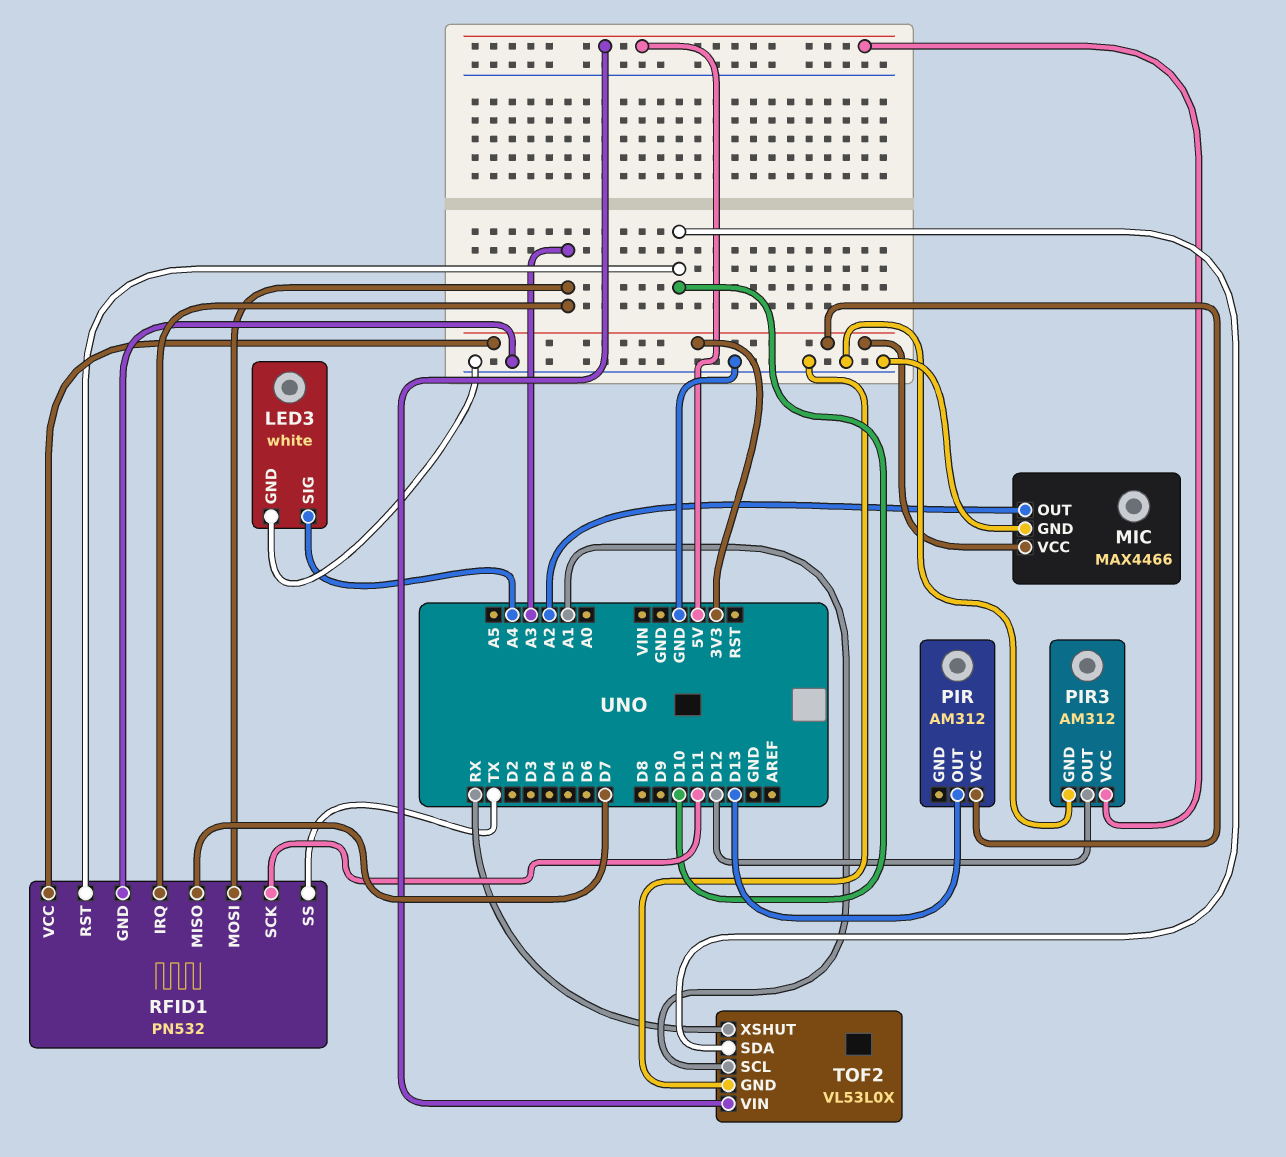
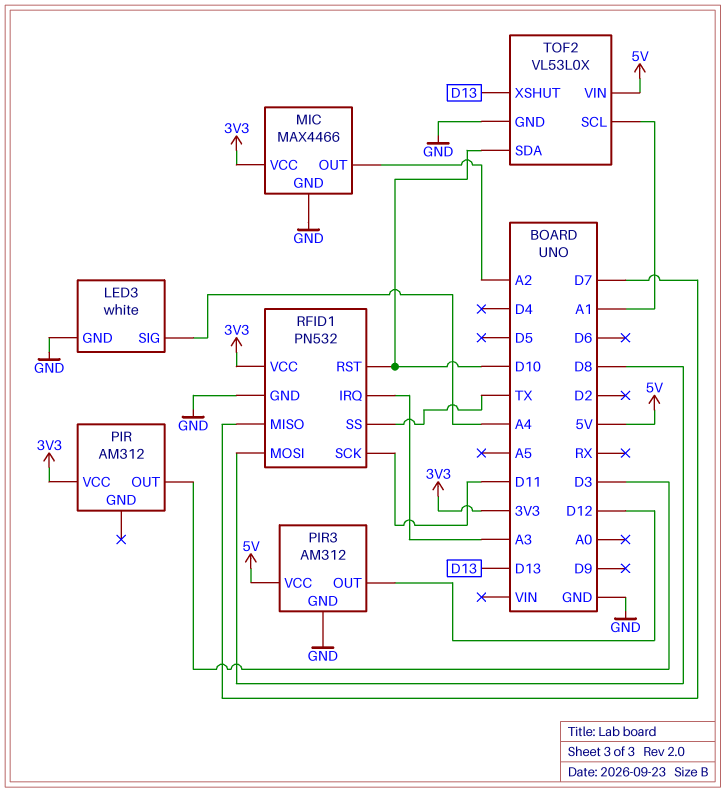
PIR pin OUT: D13 -> D3
RFID1 pin MOSI: A3 -> D8
TOF2 pin XSHUT: RX -> D13

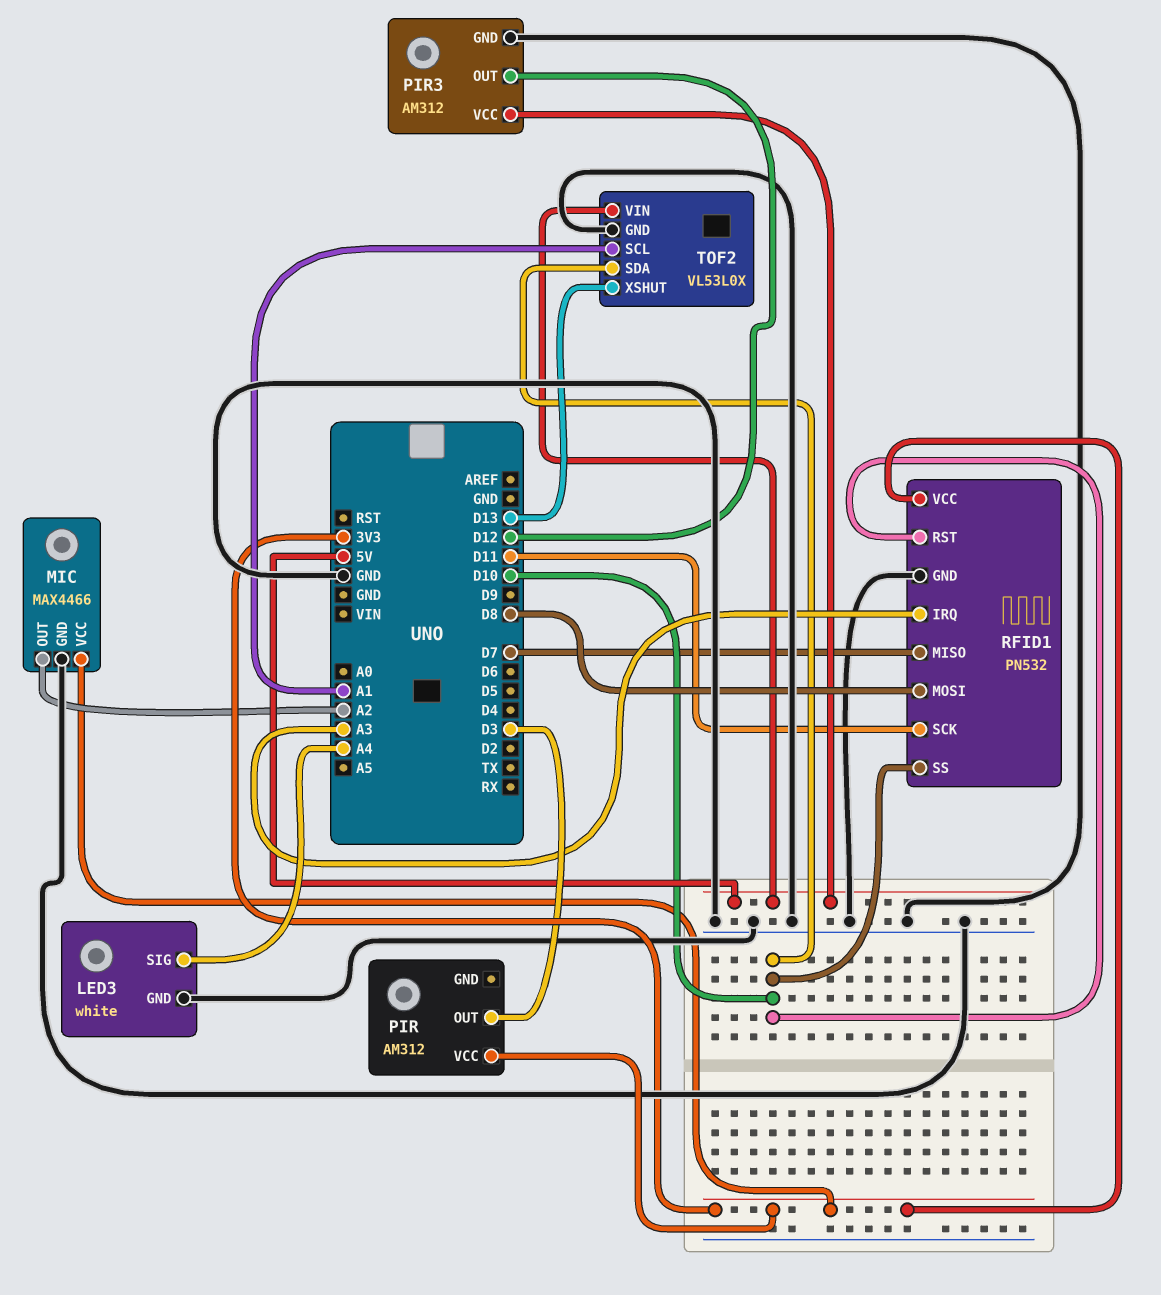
RFID1 pin SS: TX -> D10

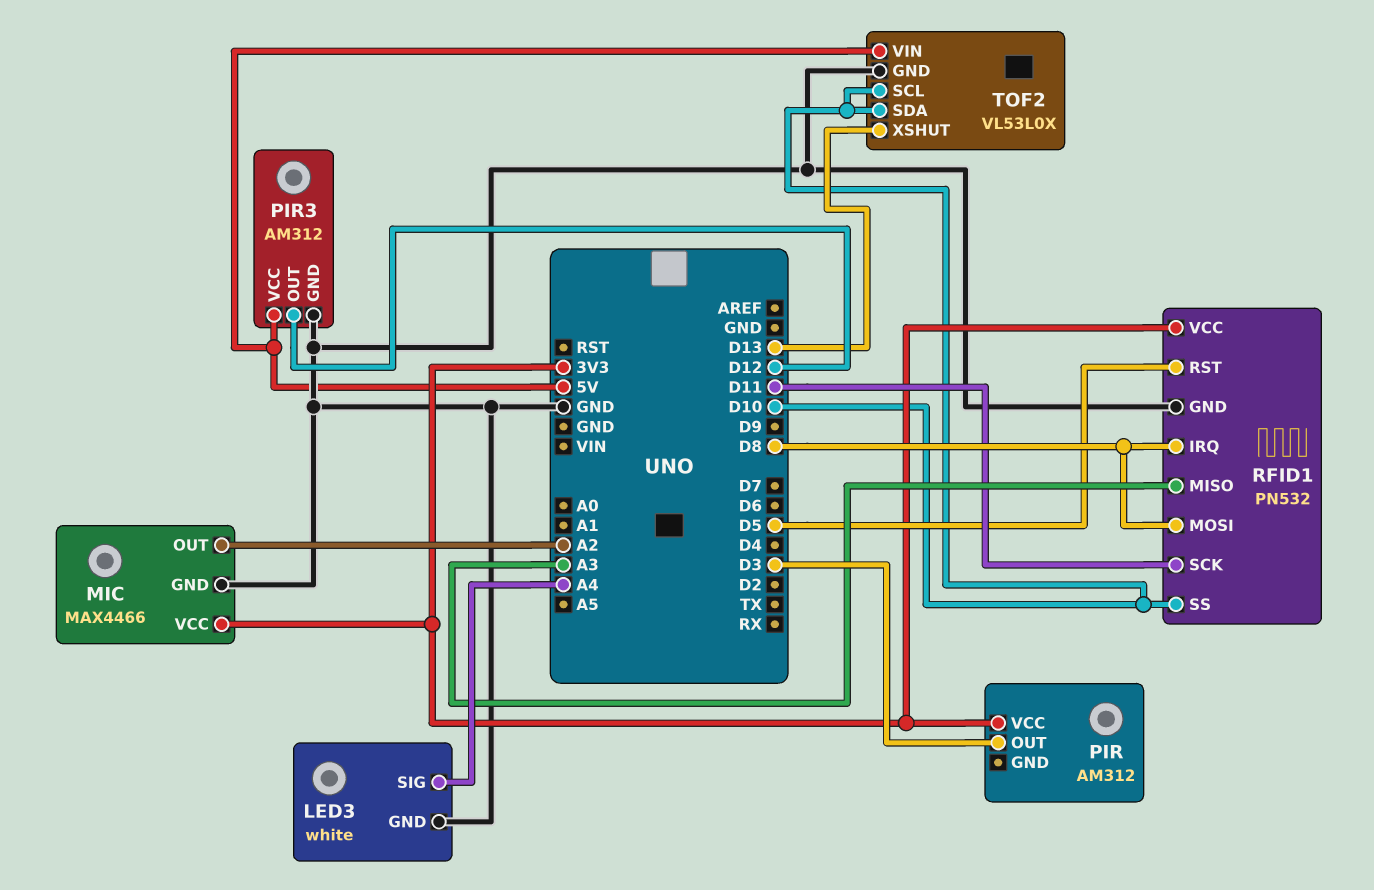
RFID1 pin IRQ: A3 -> D8
RFID1 pin MISO: D7 -> A3
RFID1 pin RST: D10 -> D5
TOF2 pin SCL: A1 -> D10

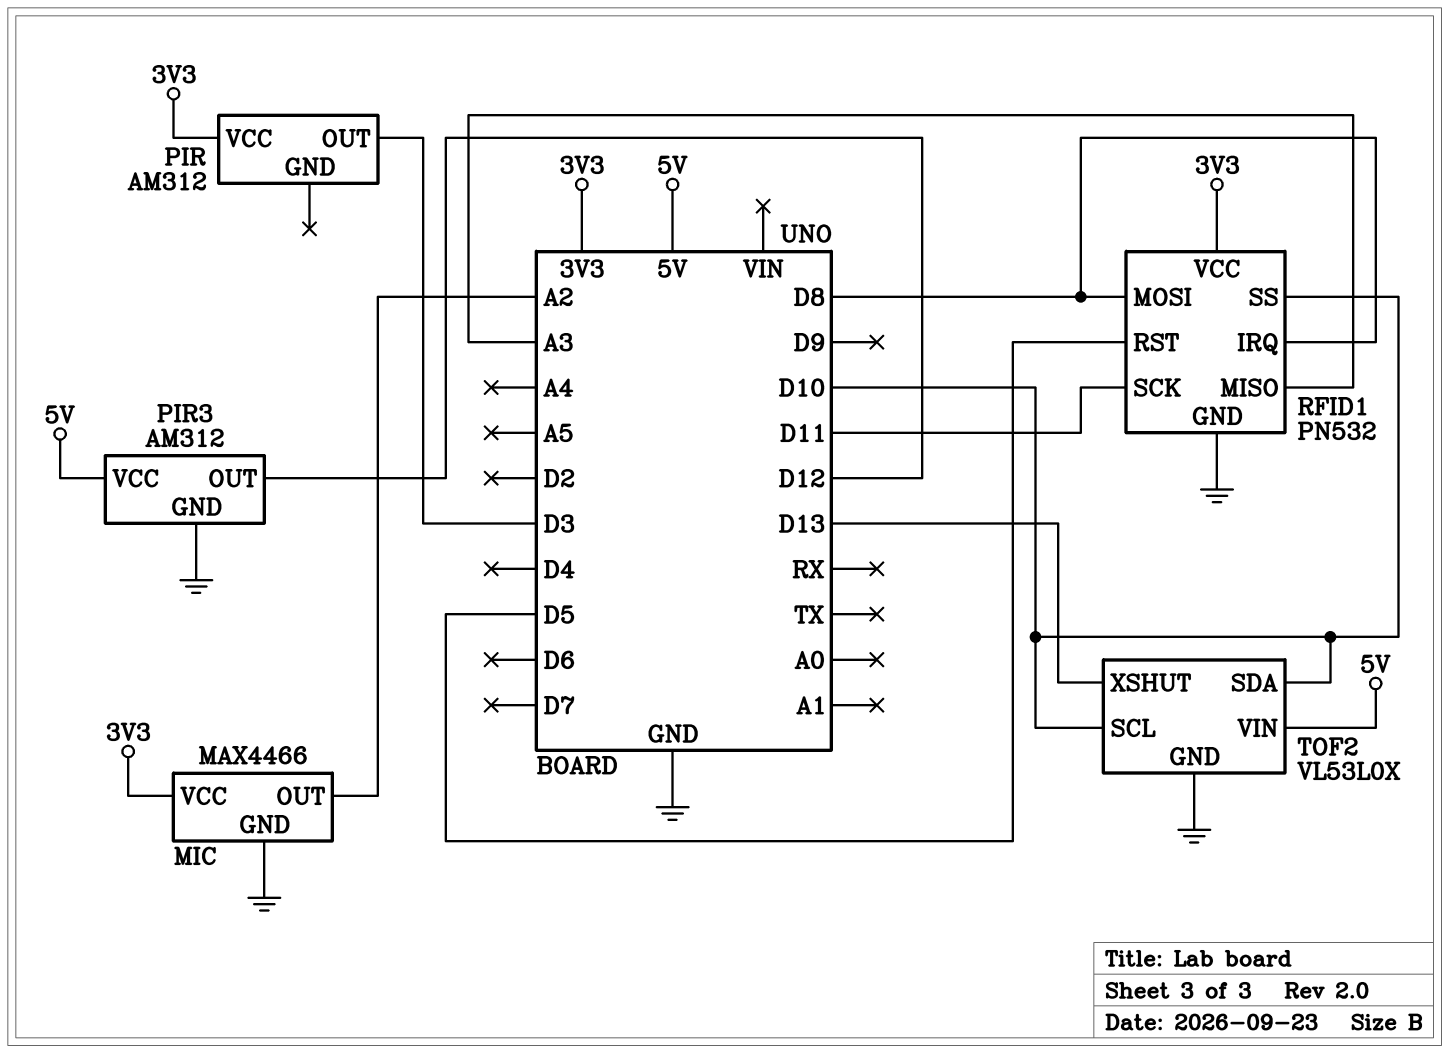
LED3: white -> none
LED3 pin GND: GND -> none
LED3 pin SIG: A4 -> none

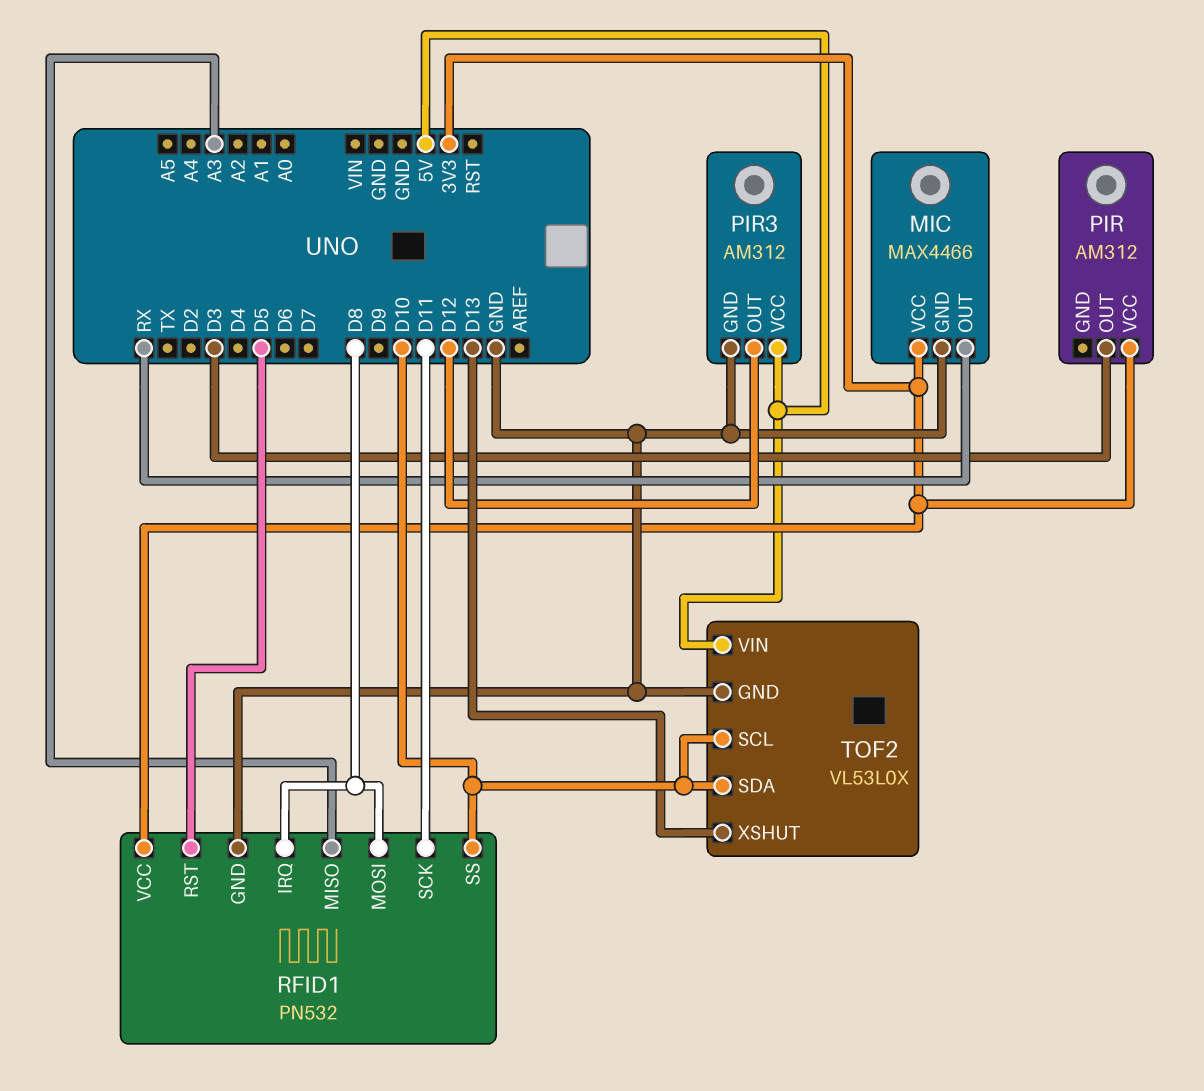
MIC pin OUT: A2 -> RX

